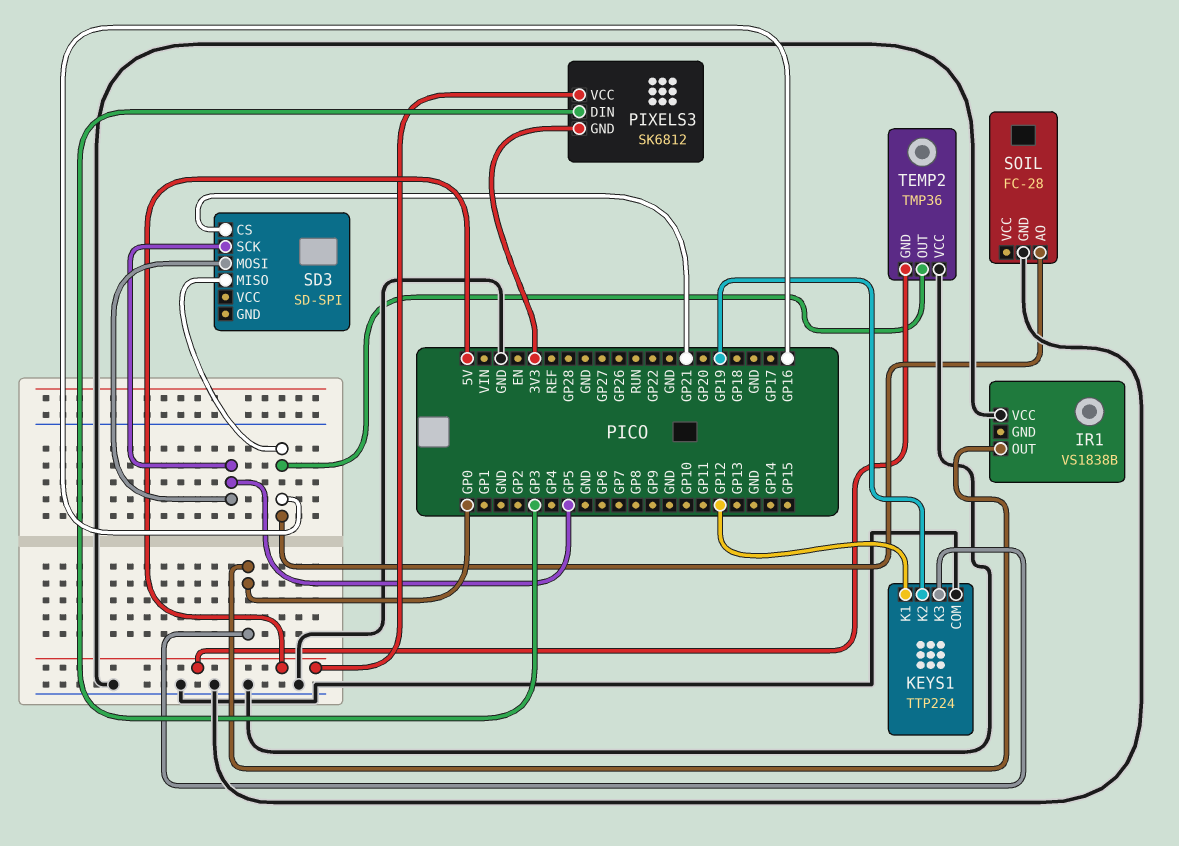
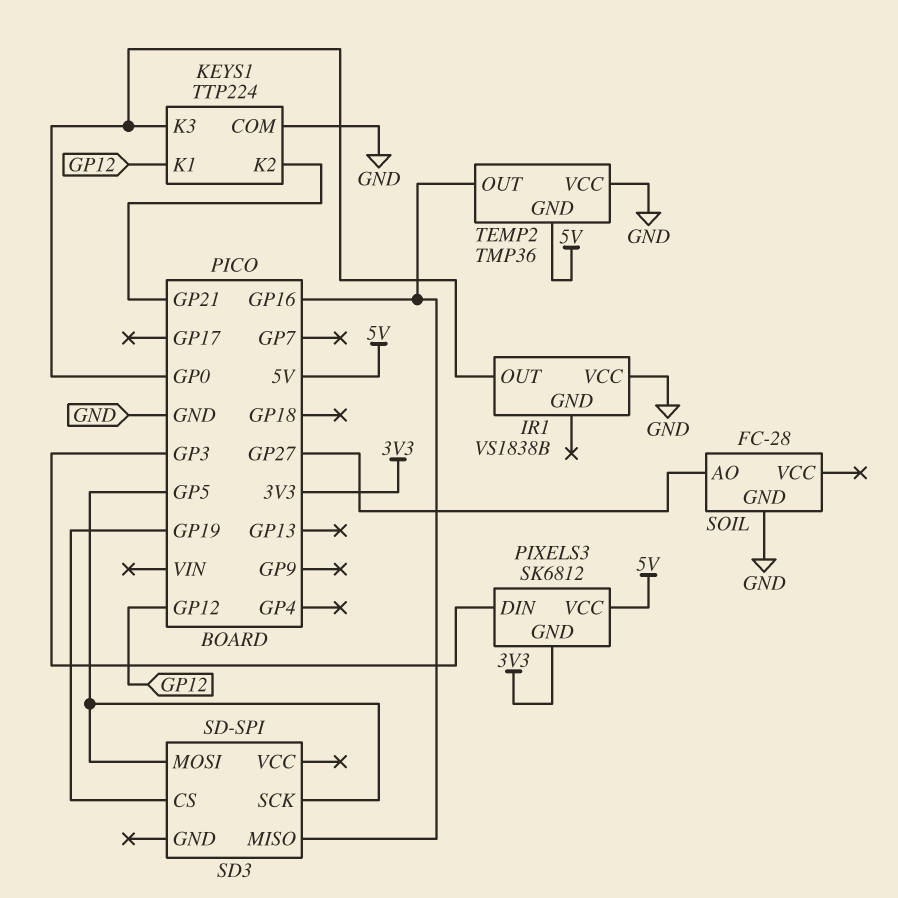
KEYS1 pin K2: GP19 -> GP21
SD3 pin CS: GP21 -> GP19
SOIL pin AO: GP16 -> GP27

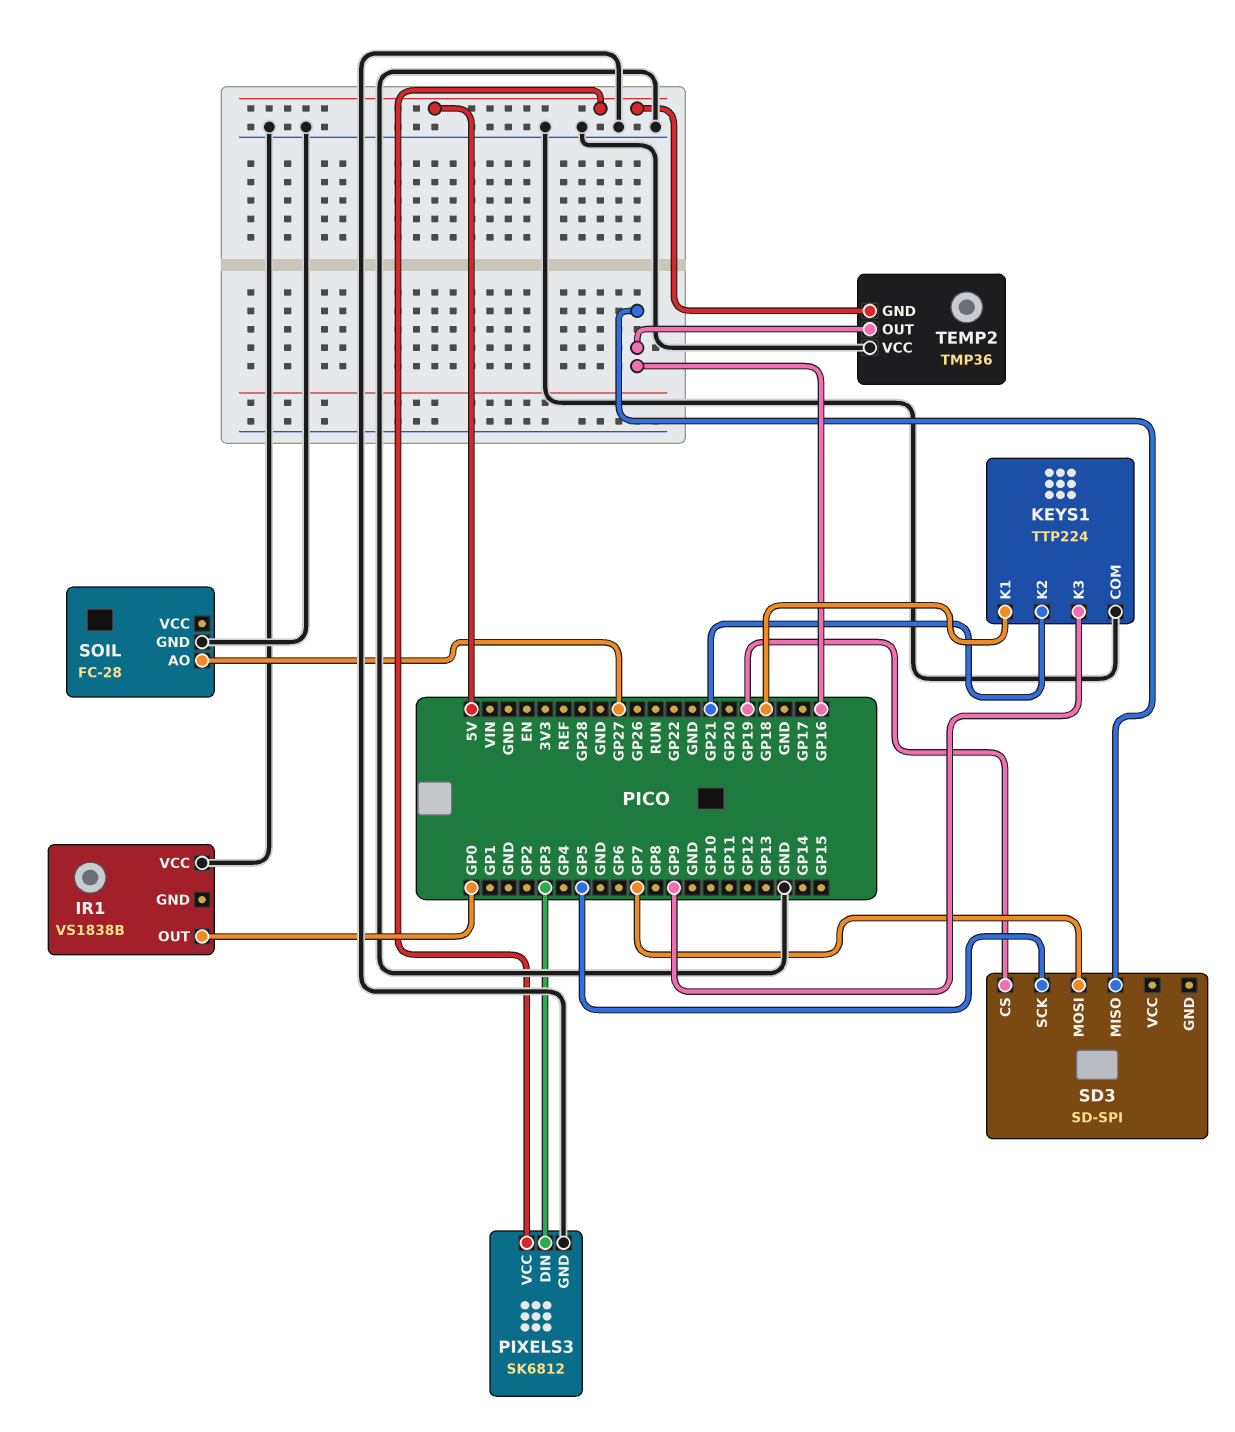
KEYS1 pin K1: GP12 -> GP18
KEYS1 pin K3: GP0 -> GP9
PIXELS3 pin GND: 3V3 -> GND
SD3 pin MOSI: GP5 -> GP7

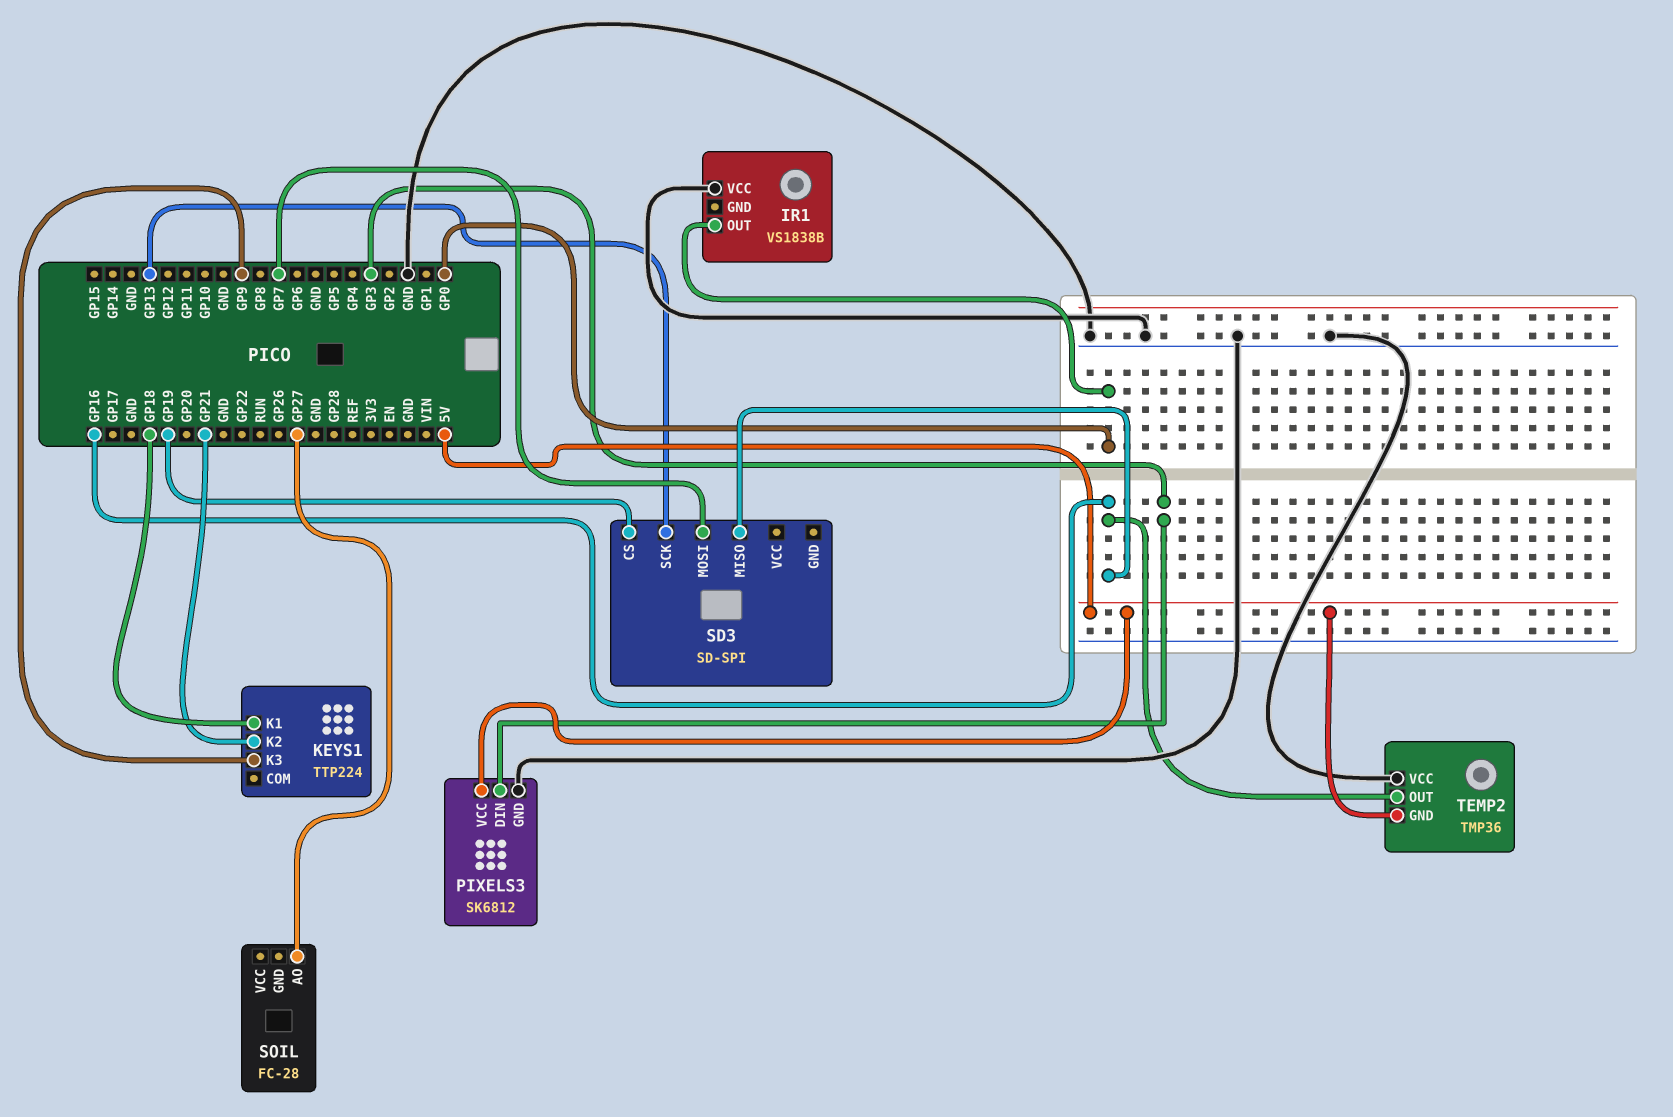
KEYS1 pin COM: GND -> none
SD3 pin SCK: GP5 -> GP13
SOIL pin GND: GND -> none

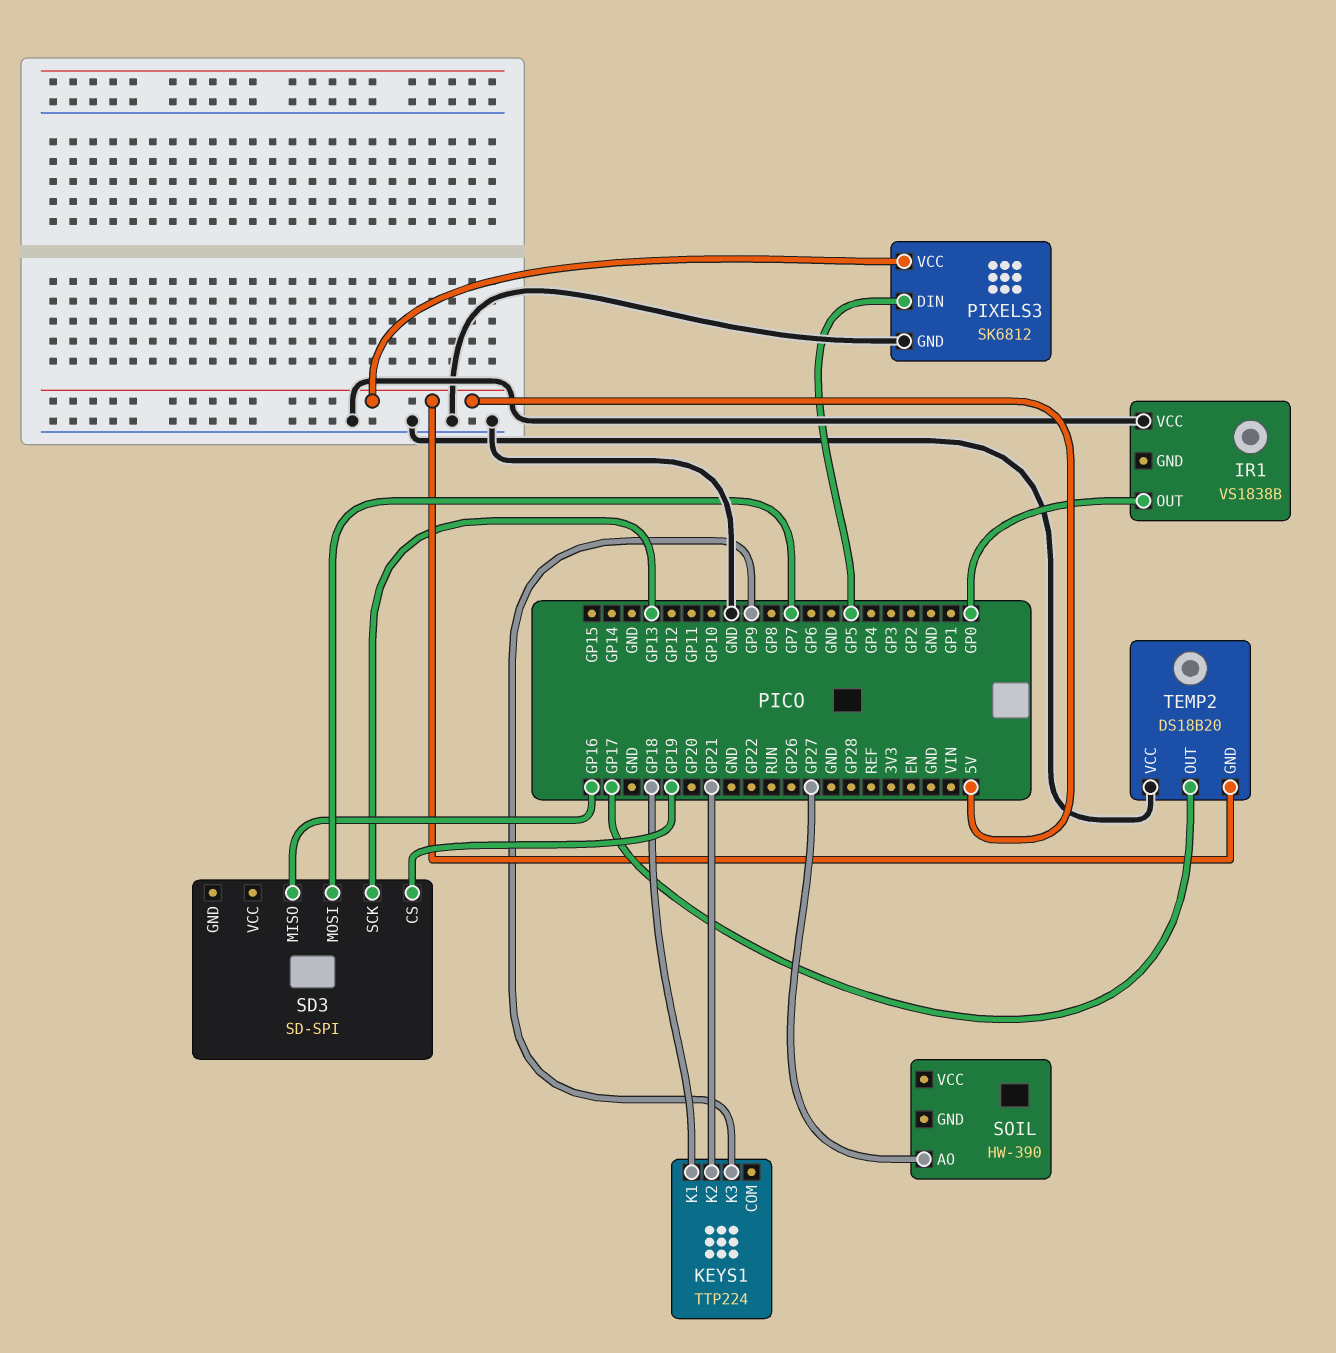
PIXELS3 pin DIN: GP3 -> GP5
SOIL: FC-28 -> HW-390
TEMP2: TMP36 -> DS18B20
TEMP2 pin OUT: GP16 -> GP17

